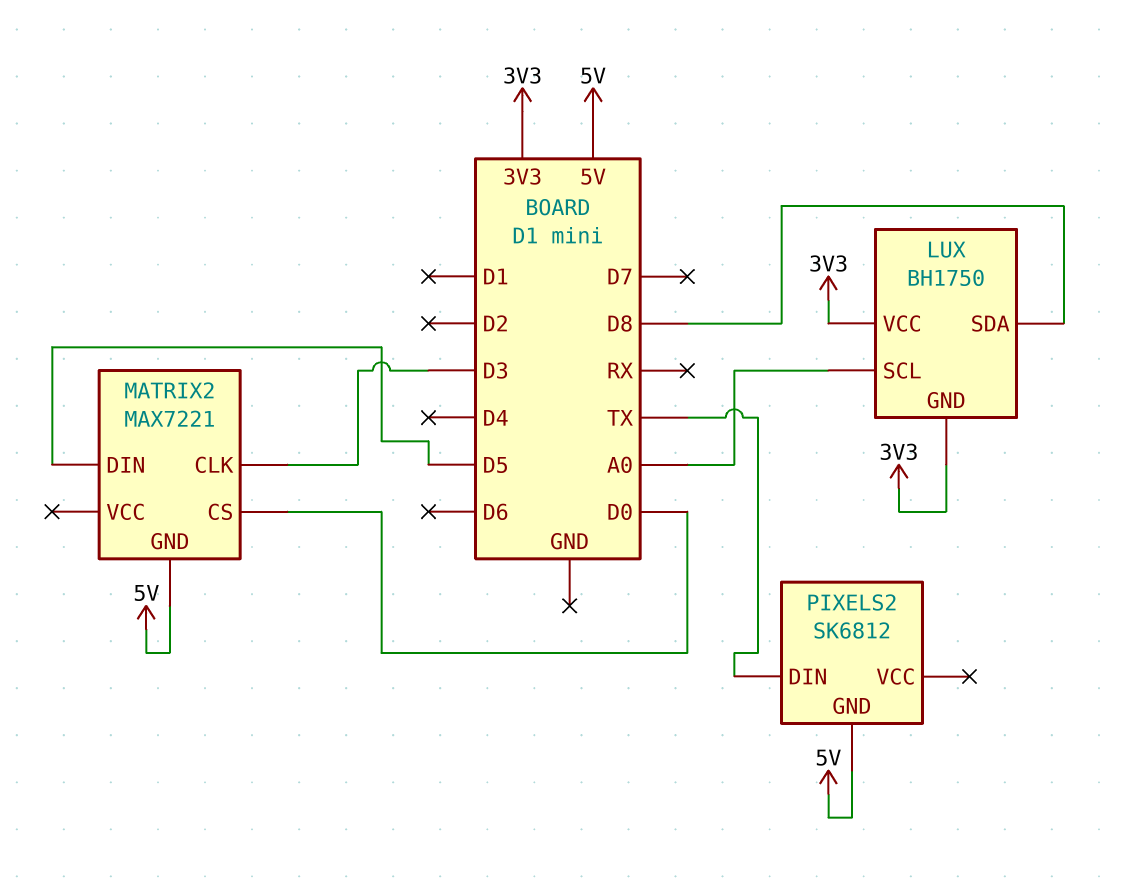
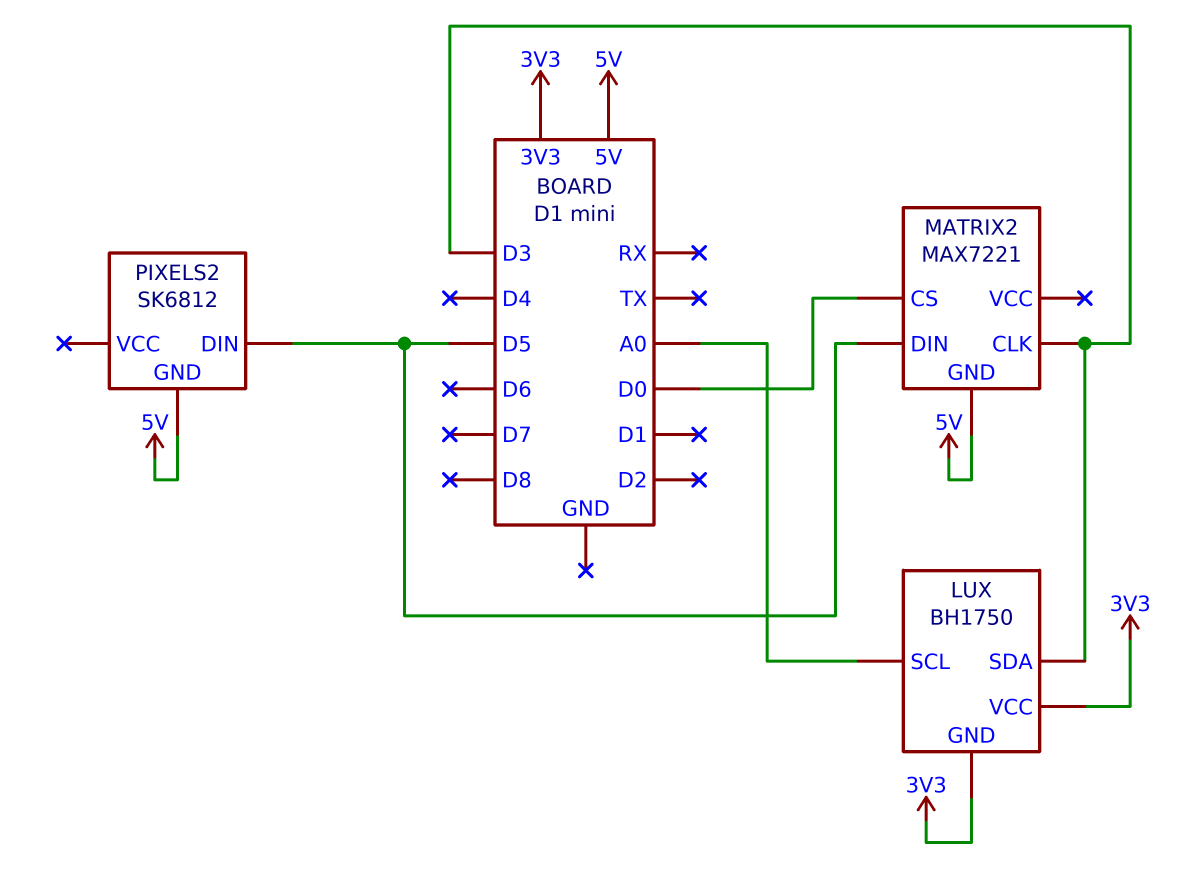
LUX pin SDA: D8 -> D3
PIXELS2 pin DIN: TX -> D5

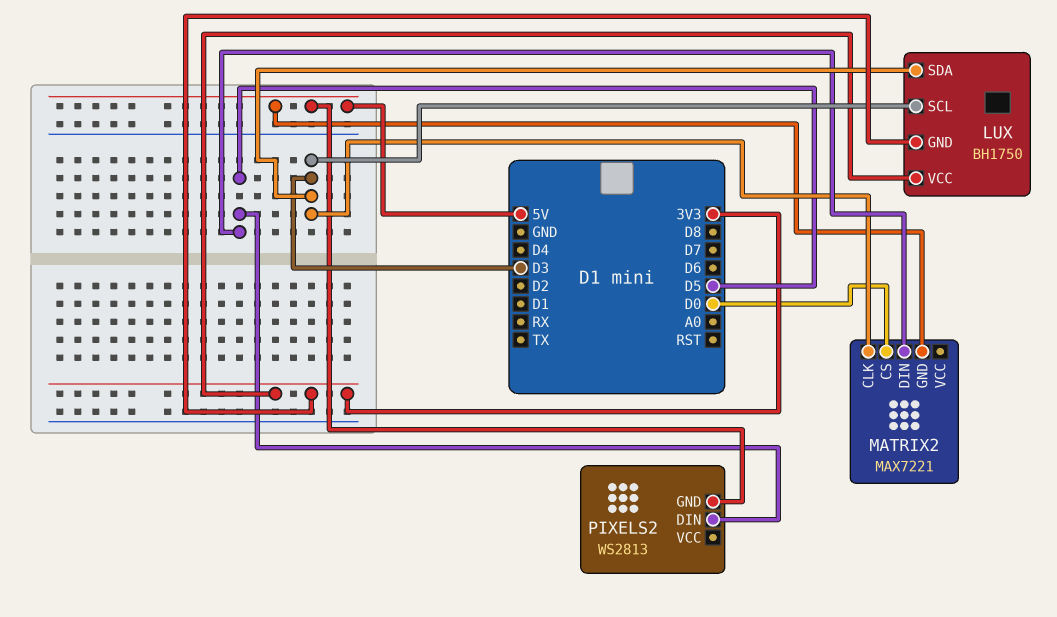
LUX pin SCL: A0 -> D3
PIXELS2: SK6812 -> WS2813

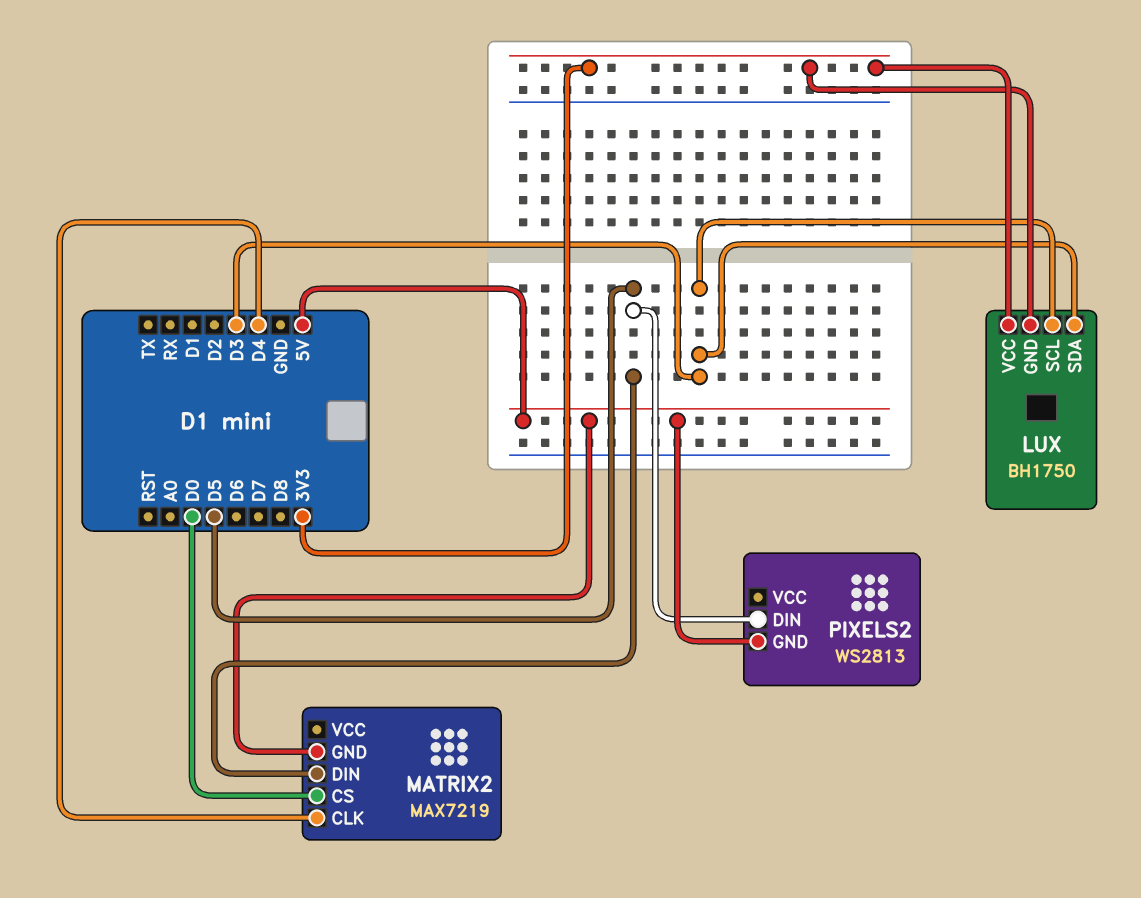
MATRIX2: MAX7221 -> MAX7219
MATRIX2 pin CLK: D3 -> D4

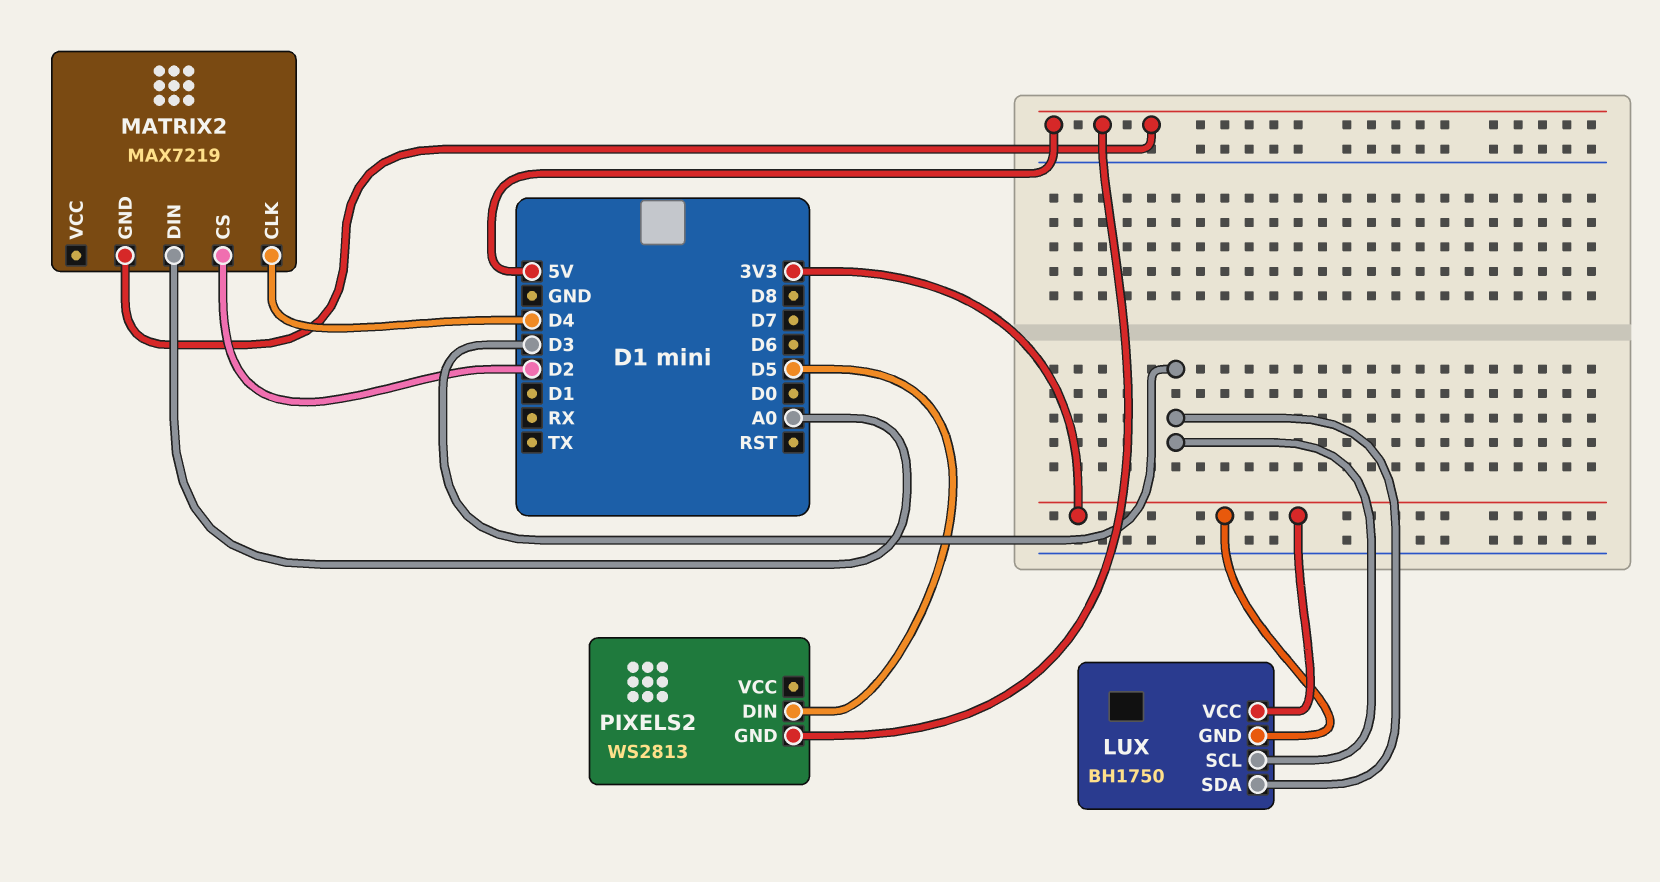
MATRIX2 pin CS: D0 -> D2
MATRIX2 pin DIN: D5 -> A0

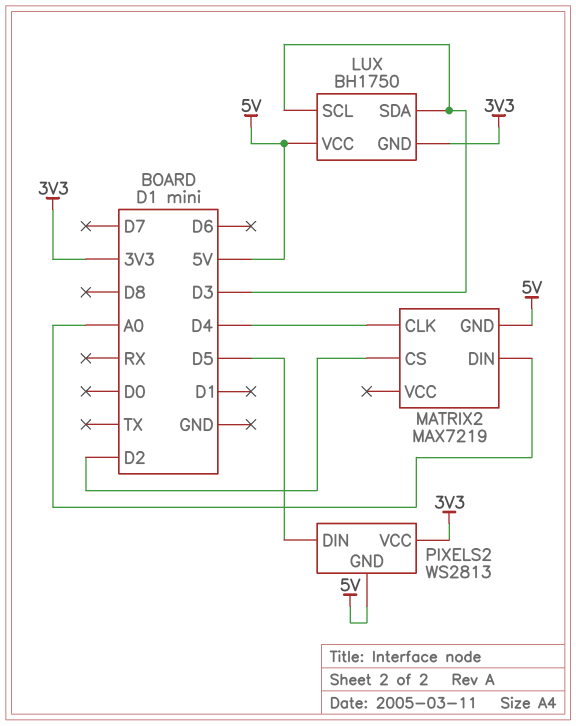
LUX pin VCC: 3V3 -> 5V
PIXELS2 pin VCC: none -> 3V3

